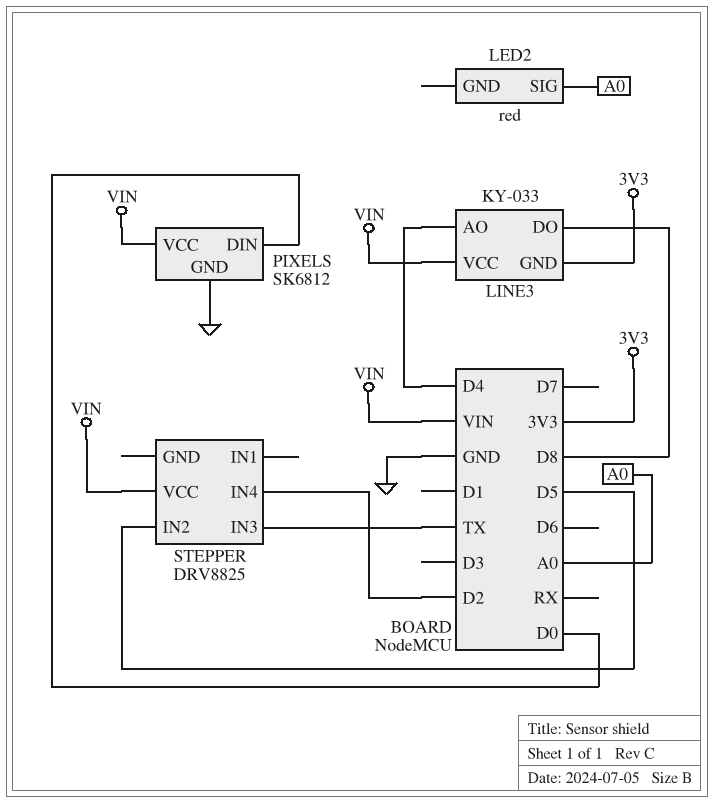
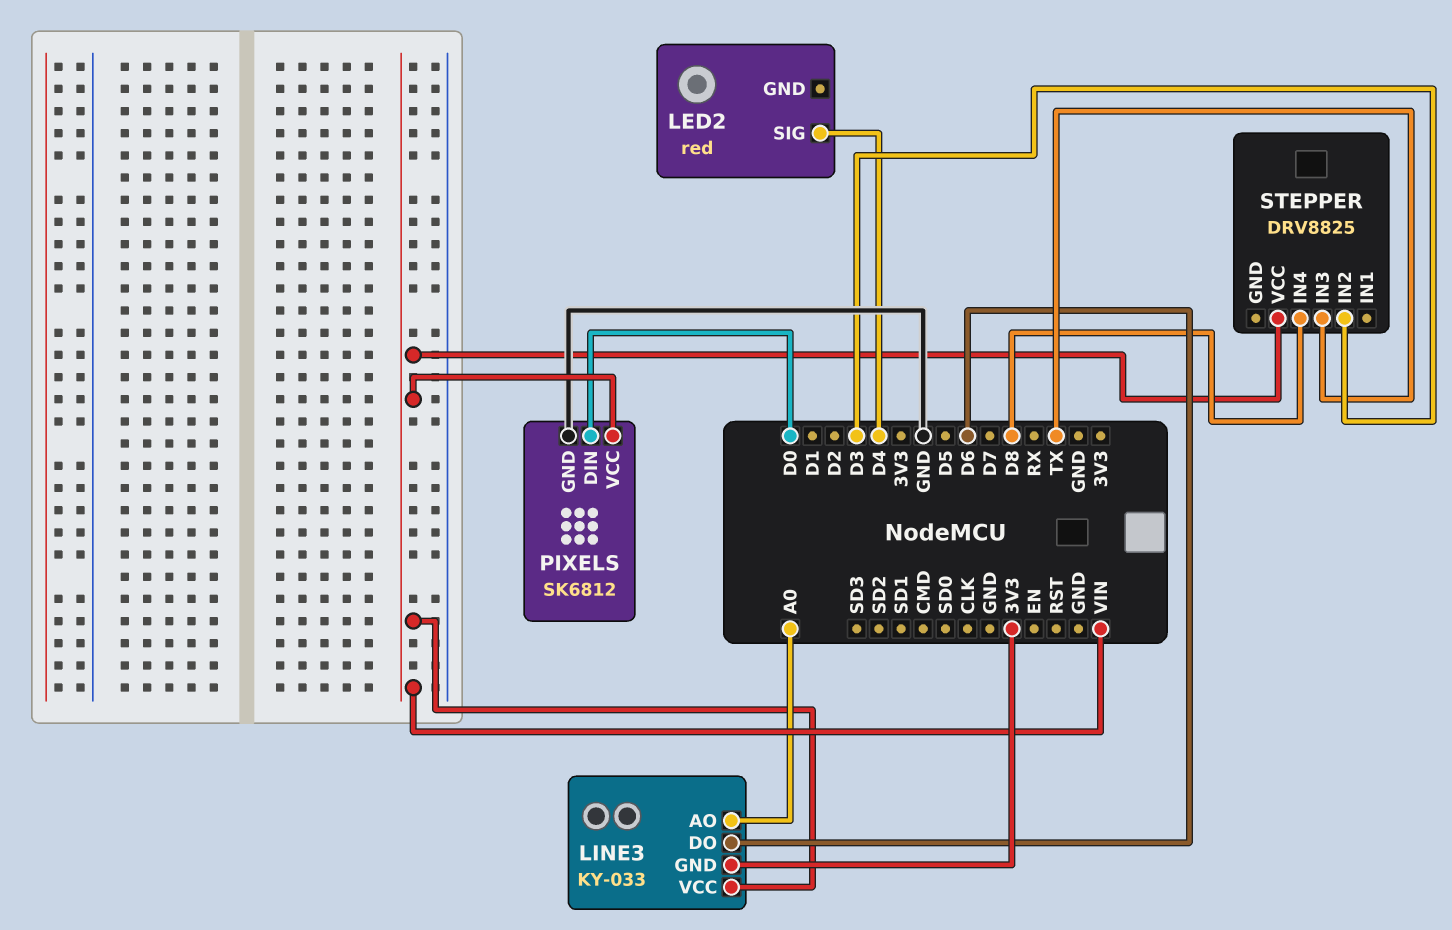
LED2 pin SIG: A0 -> D4
LINE3 pin AO: D4 -> A0
LINE3 pin DO: D8 -> D6
STEPPER pin IN2: D5 -> D3
STEPPER pin IN4: D2 -> D8

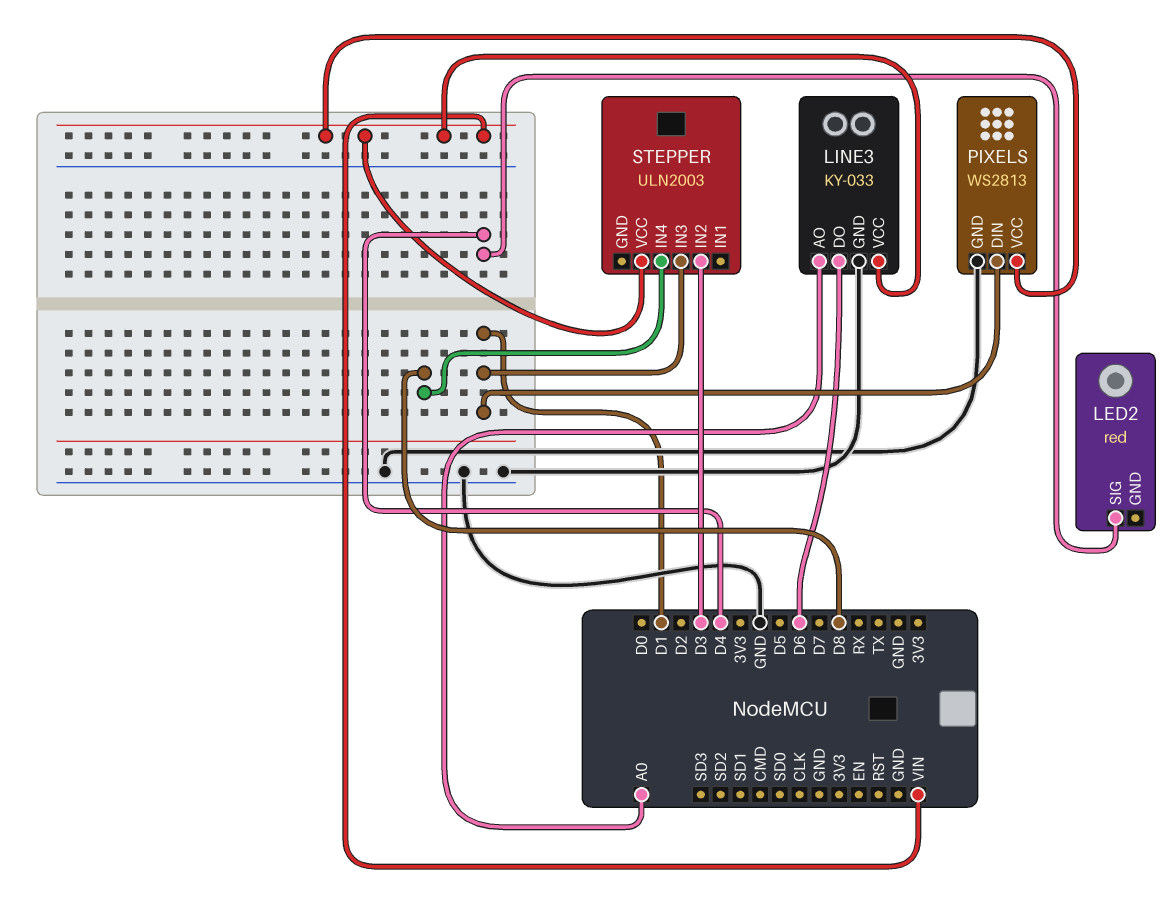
LINE3 pin GND: 3V3 -> GND
PIXELS: SK6812 -> WS2813
PIXELS pin DIN: D0 -> D1
STEPPER: DRV8825 -> ULN2003
STEPPER pin IN3: TX -> D1

